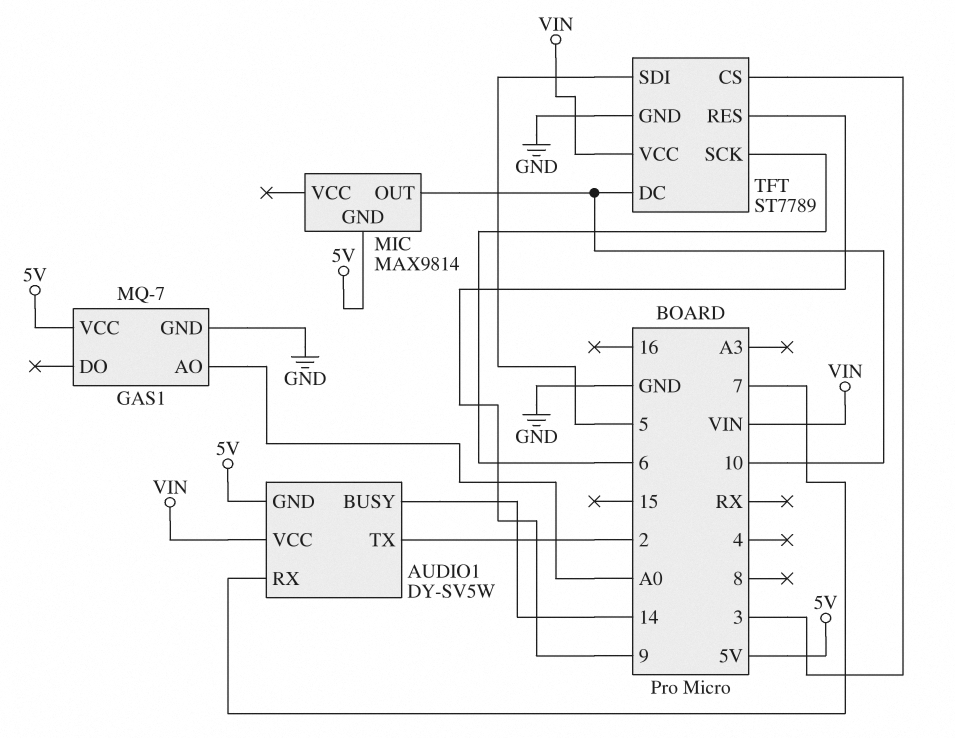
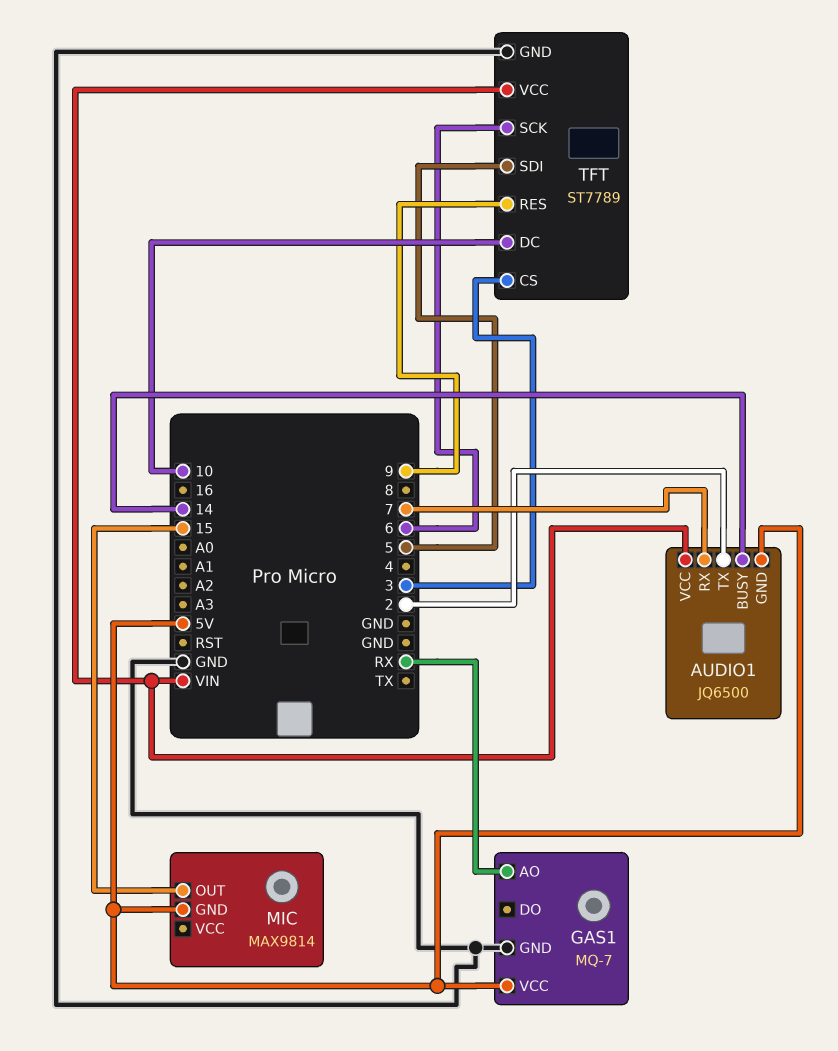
AUDIO1: DY-SV5W -> JQ6500
GAS1 pin AO: A0 -> RX
MIC pin OUT: 10 -> 15

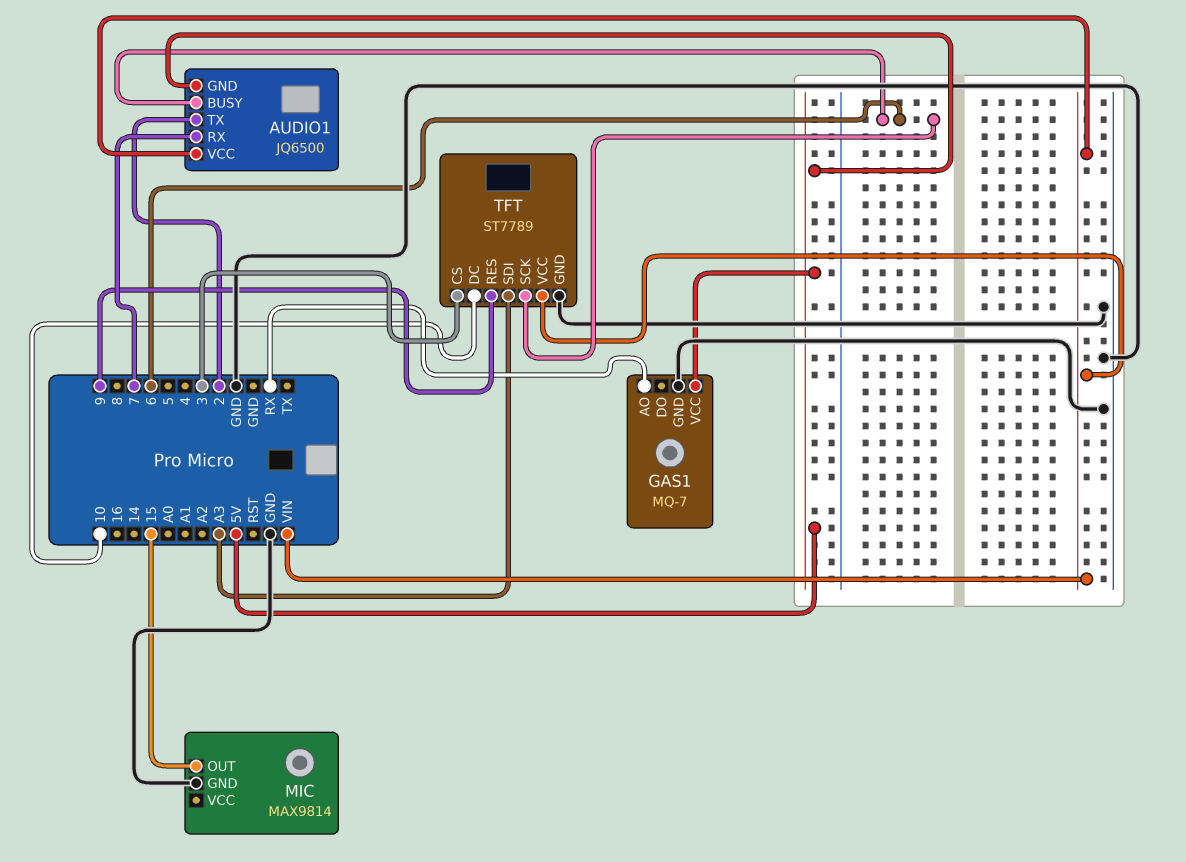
AUDIO1 pin BUSY: 14 -> 6
MIC pin GND: 5V -> GND
TFT pin SDI: 5 -> A3

